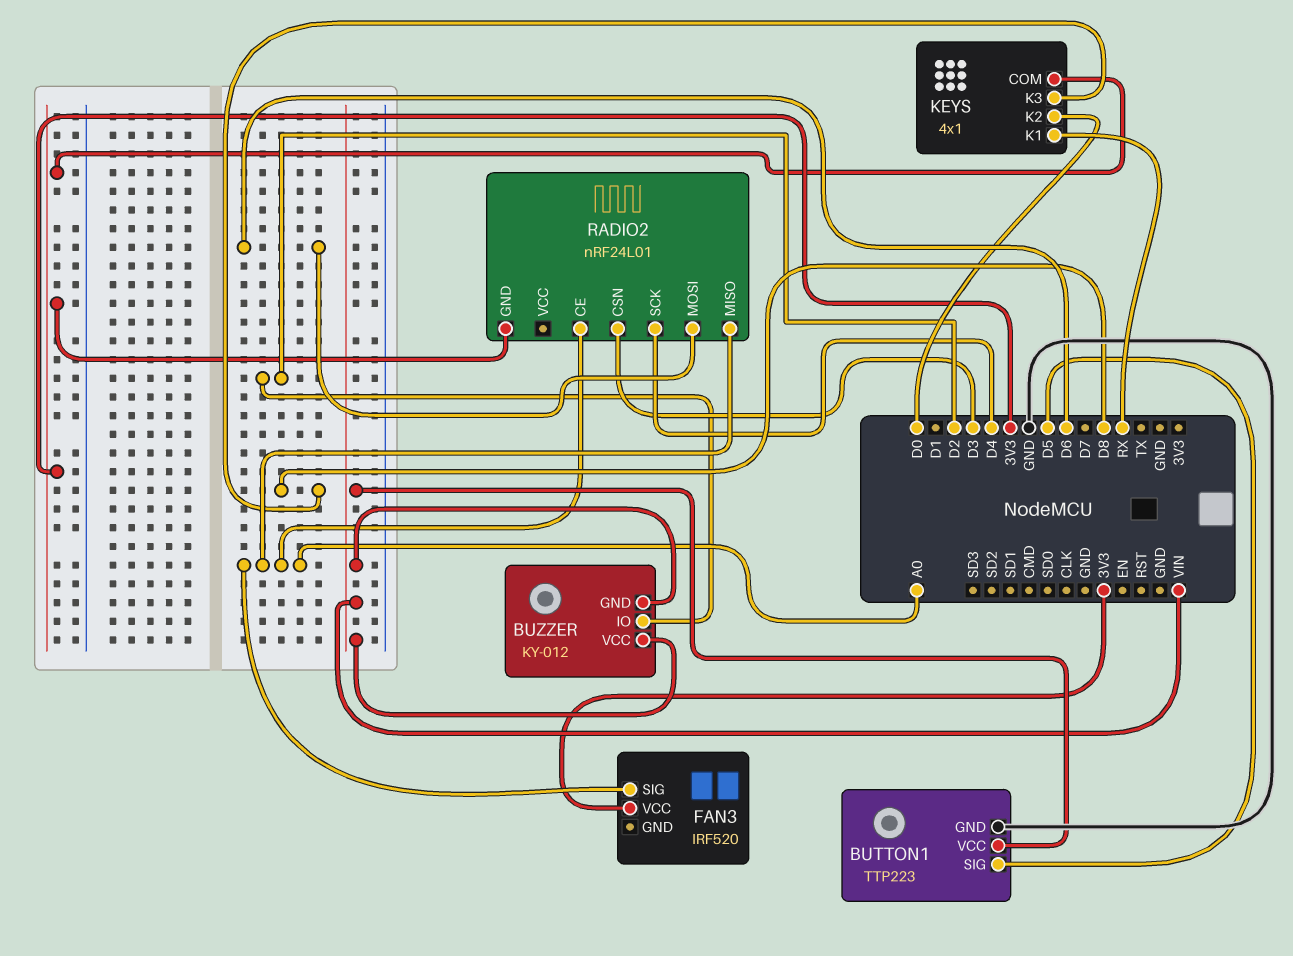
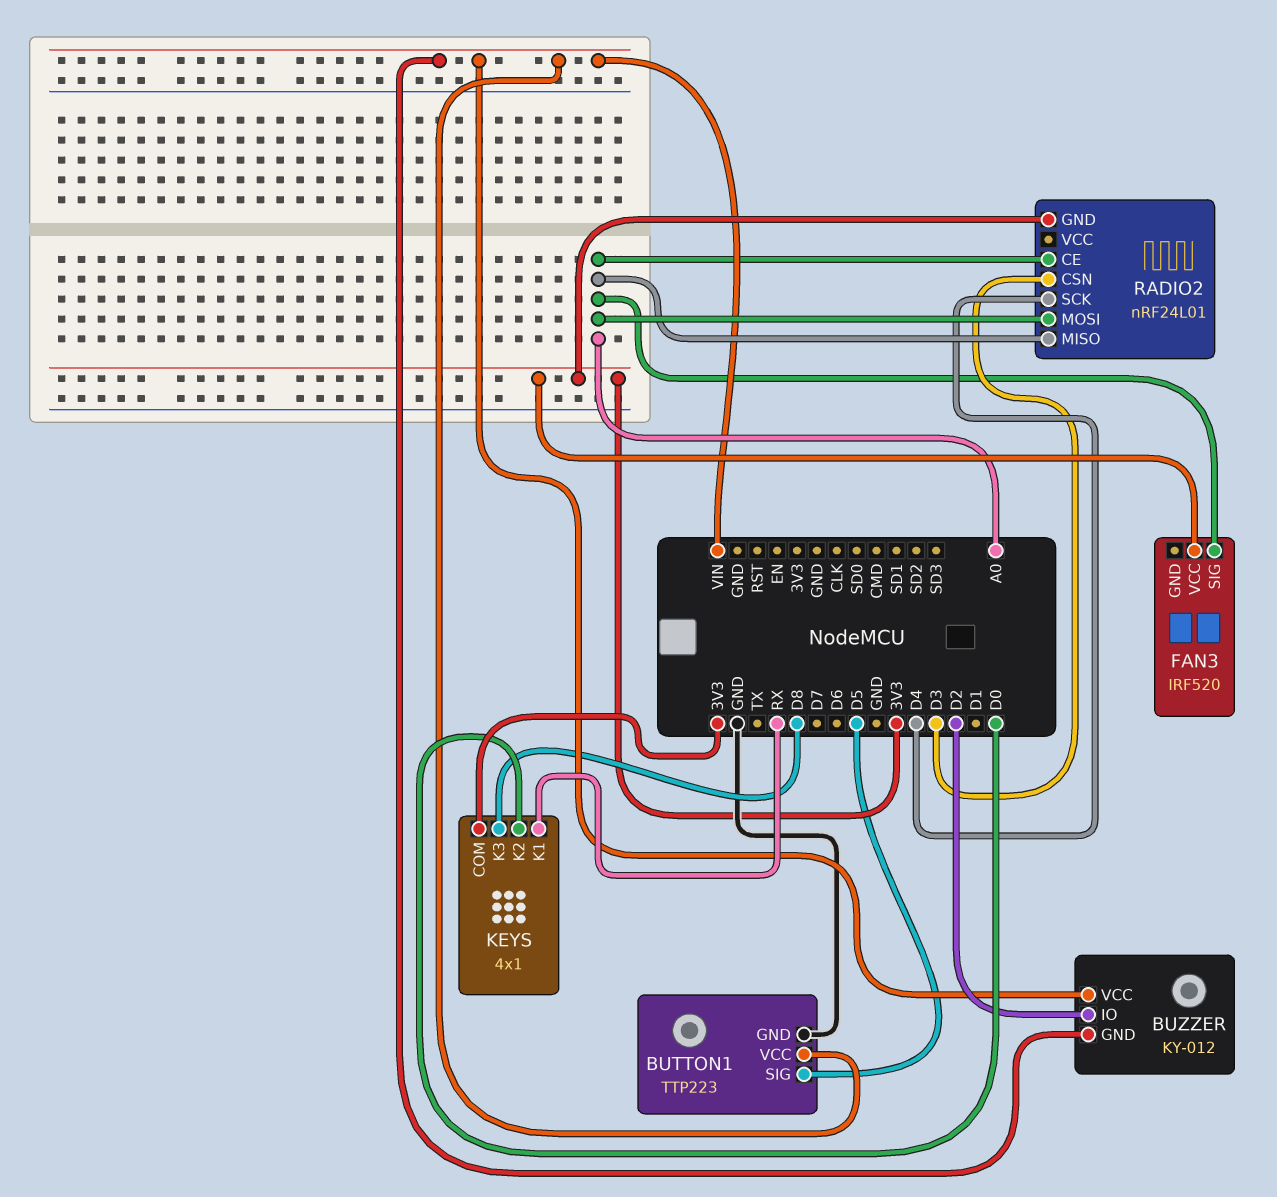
RADIO2 pin MOSI: D6 -> A0

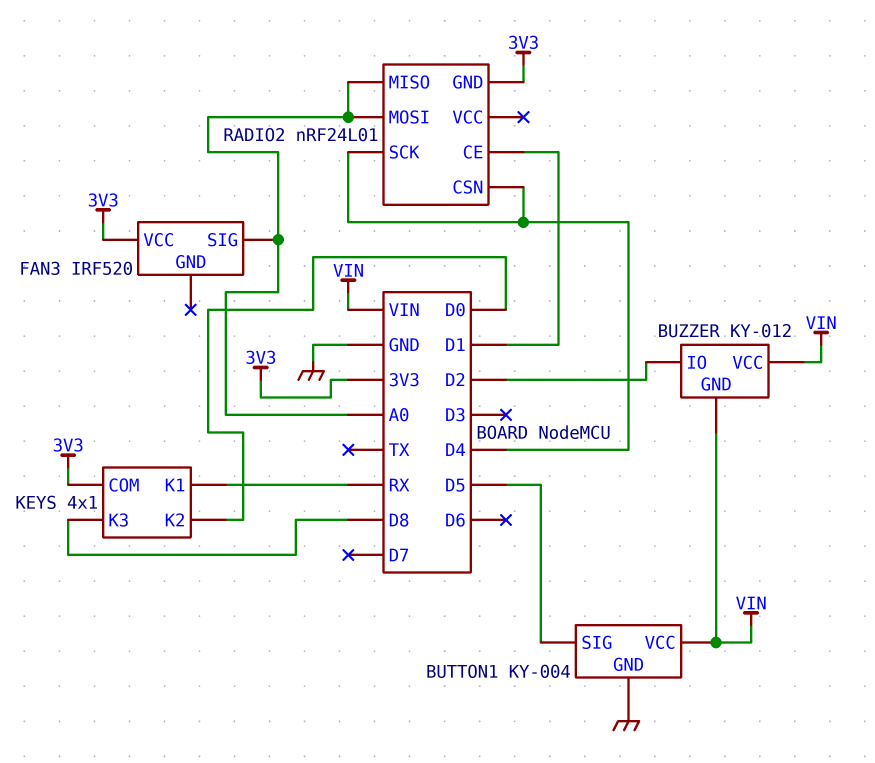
BUTTON1: TTP223 -> KY-004
RADIO2 pin CE: A0 -> D1
RADIO2 pin CSN: D3 -> D4

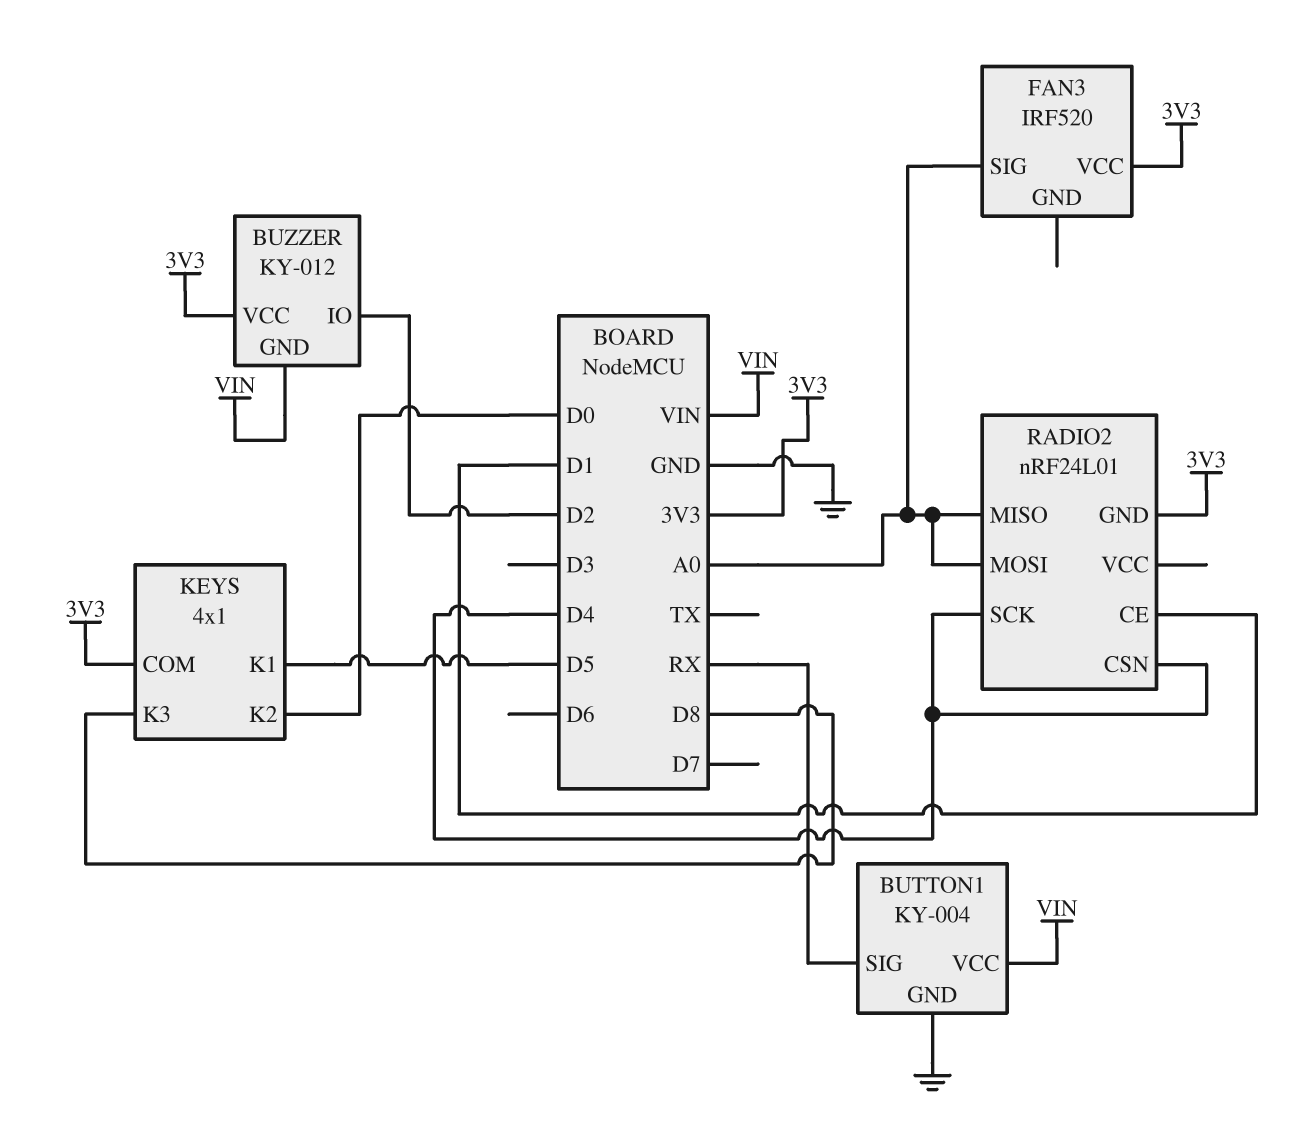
BUTTON1 pin SIG: D5 -> RX
BUZZER pin VCC: VIN -> 3V3
KEYS pin K1: RX -> D5

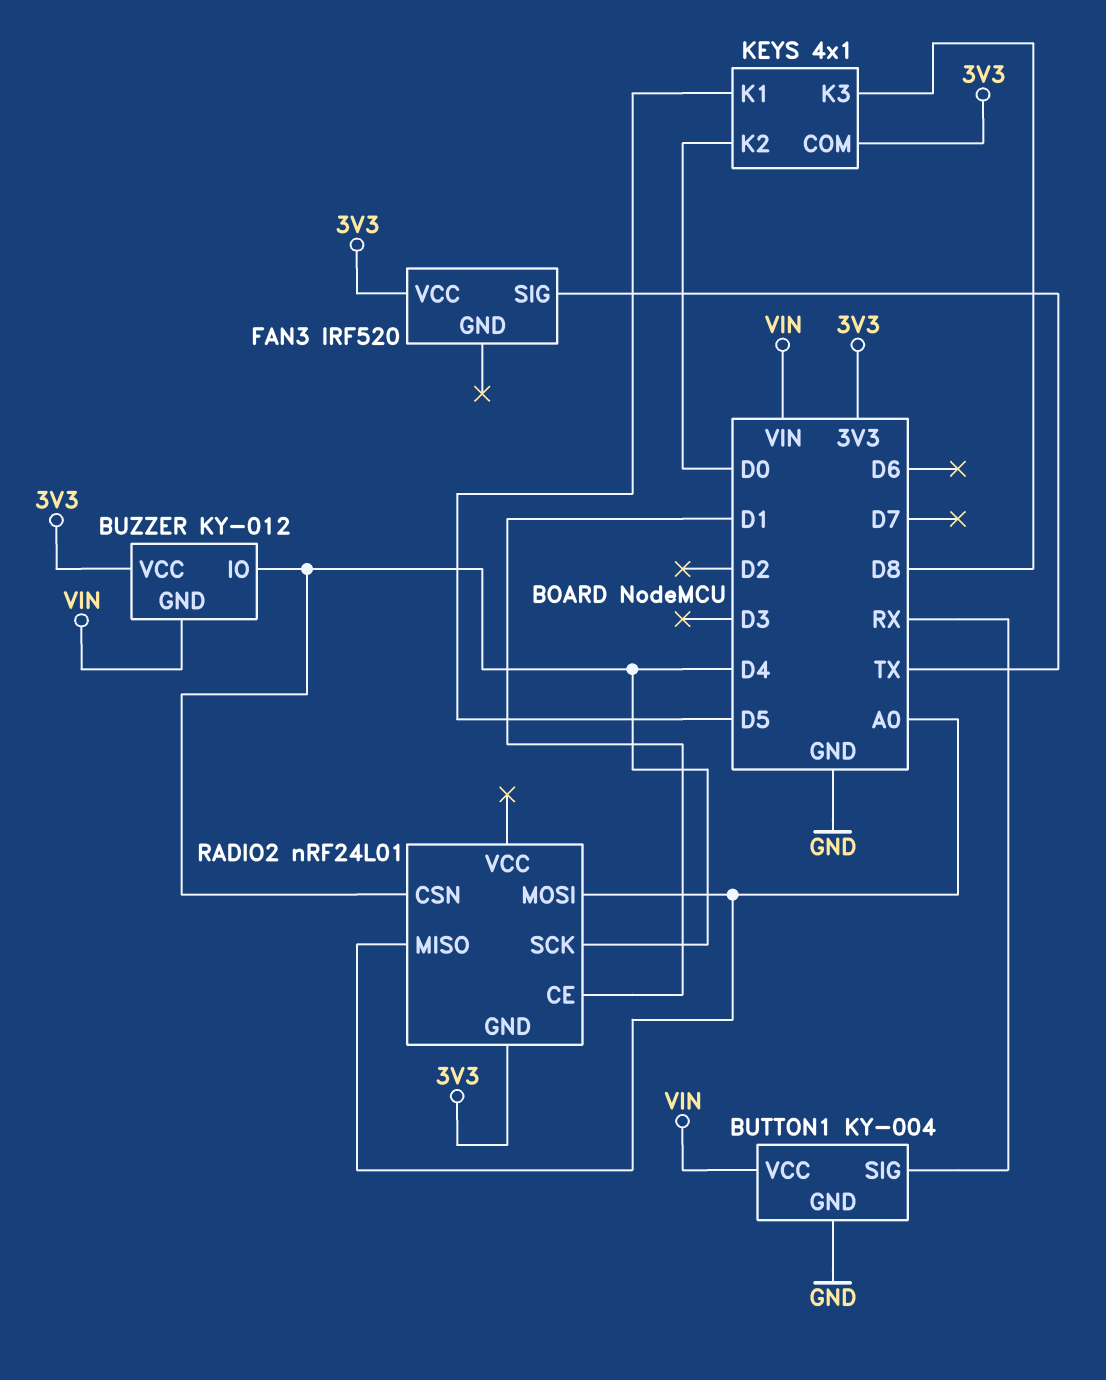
BUZZER pin IO: D2 -> D4
FAN3 pin SIG: A0 -> TX

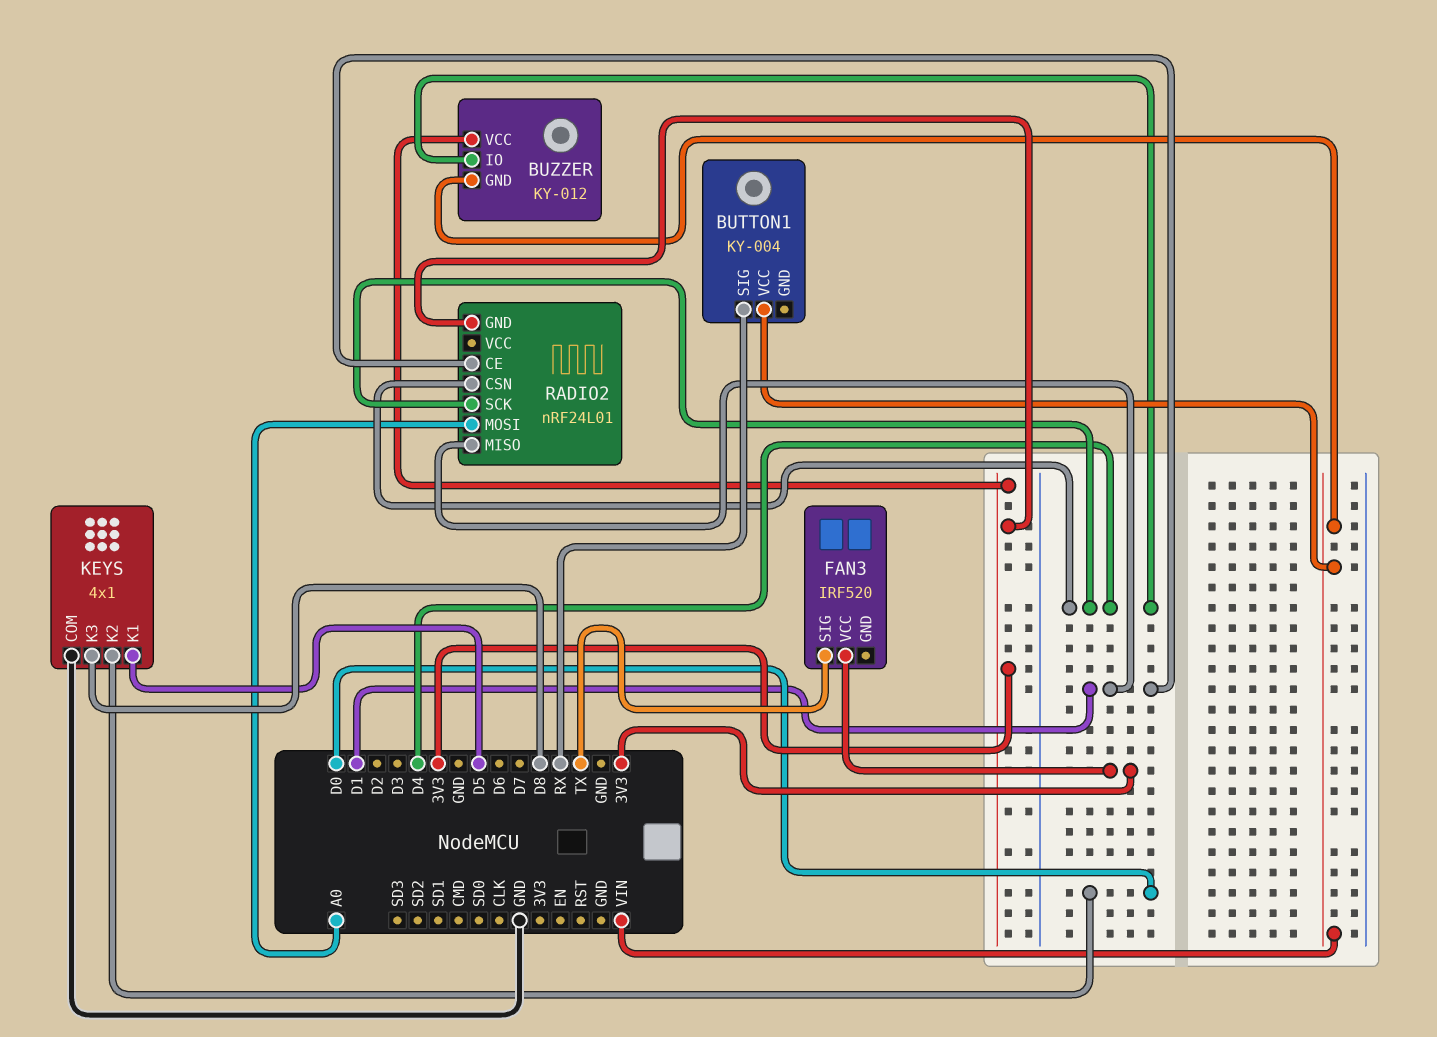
BUTTON1 pin GND: GND -> none
KEYS pin COM: 3V3 -> GND
RADIO2 pin MISO: A0 -> D1

